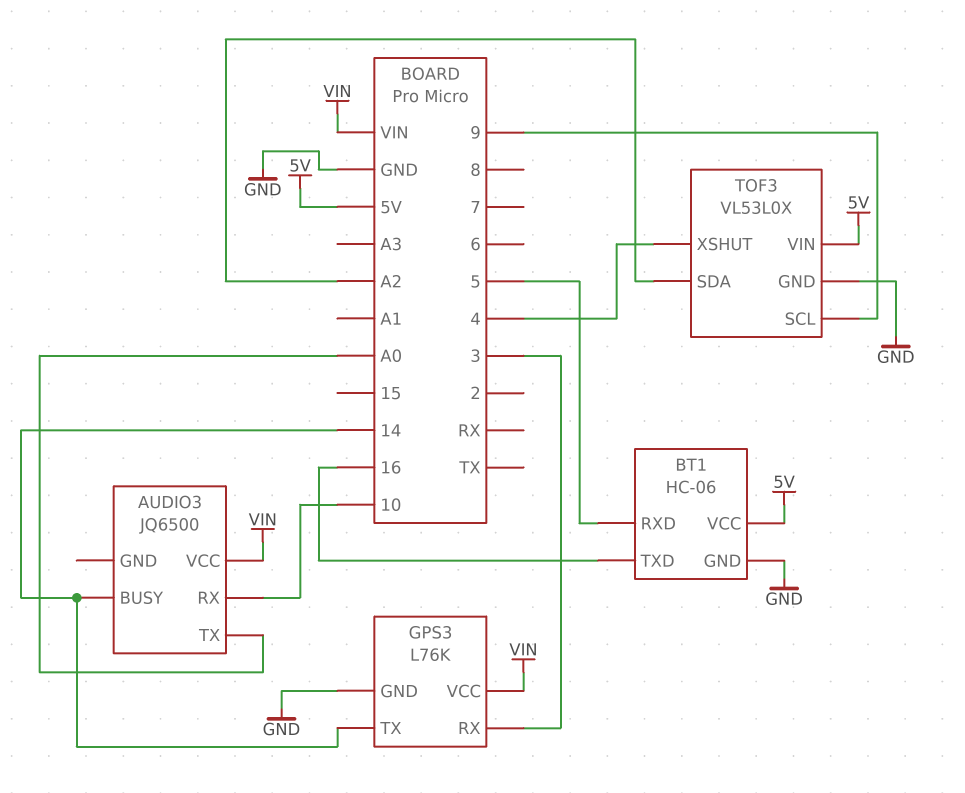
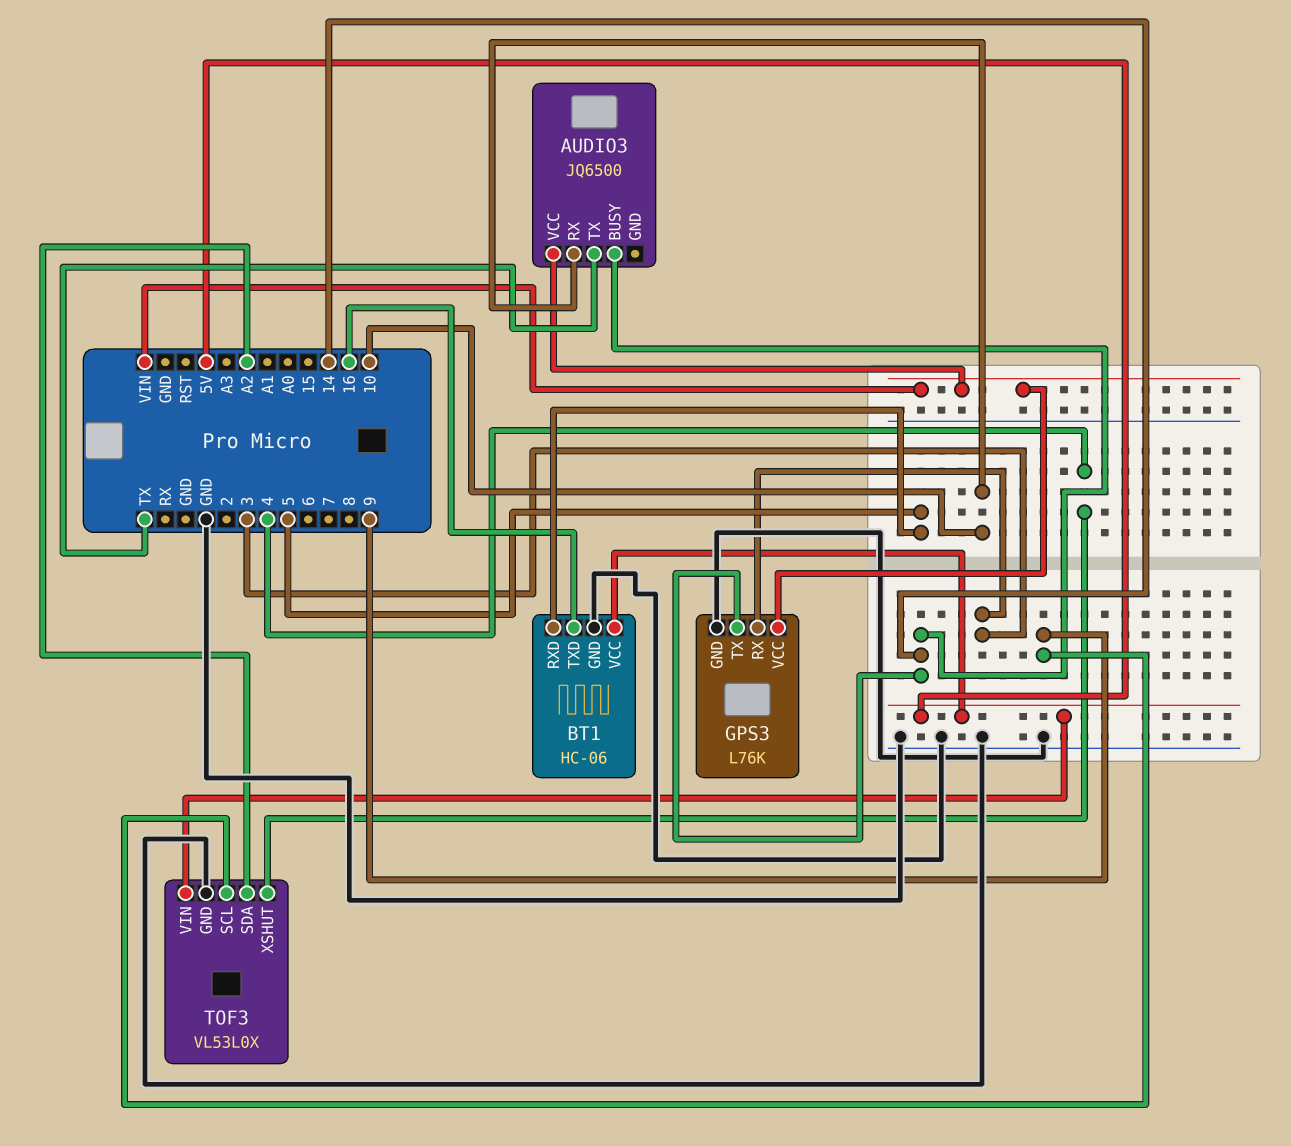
AUDIO3 pin TX: A0 -> TX

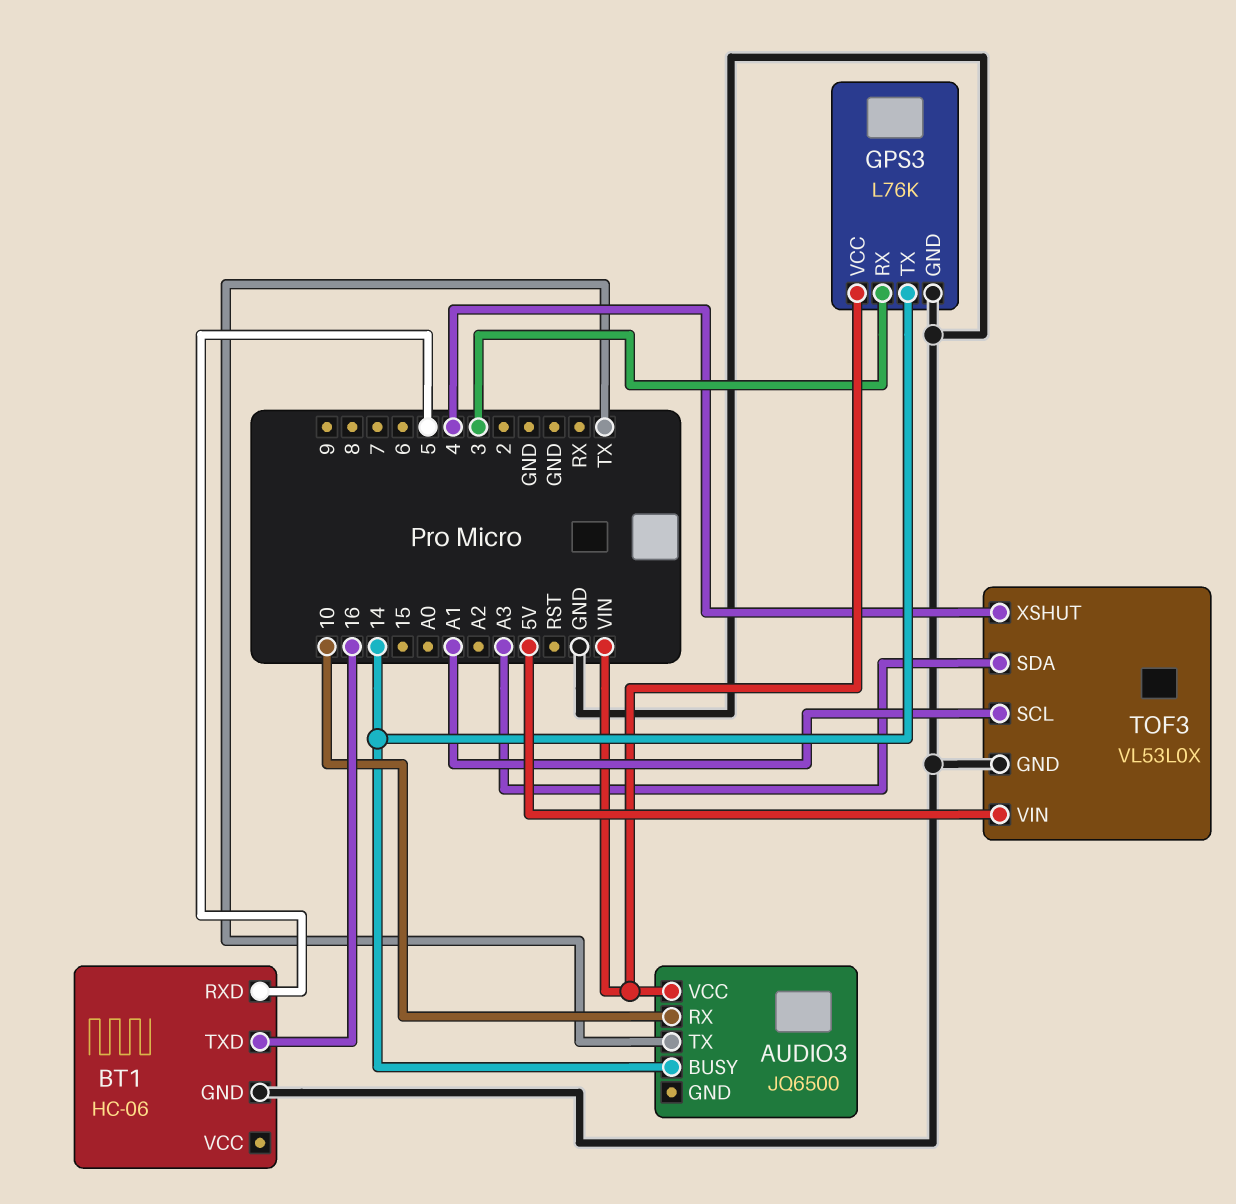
BT1 pin VCC: 5V -> none
TOF3 pin SCL: 9 -> A1
TOF3 pin SDA: A2 -> A3

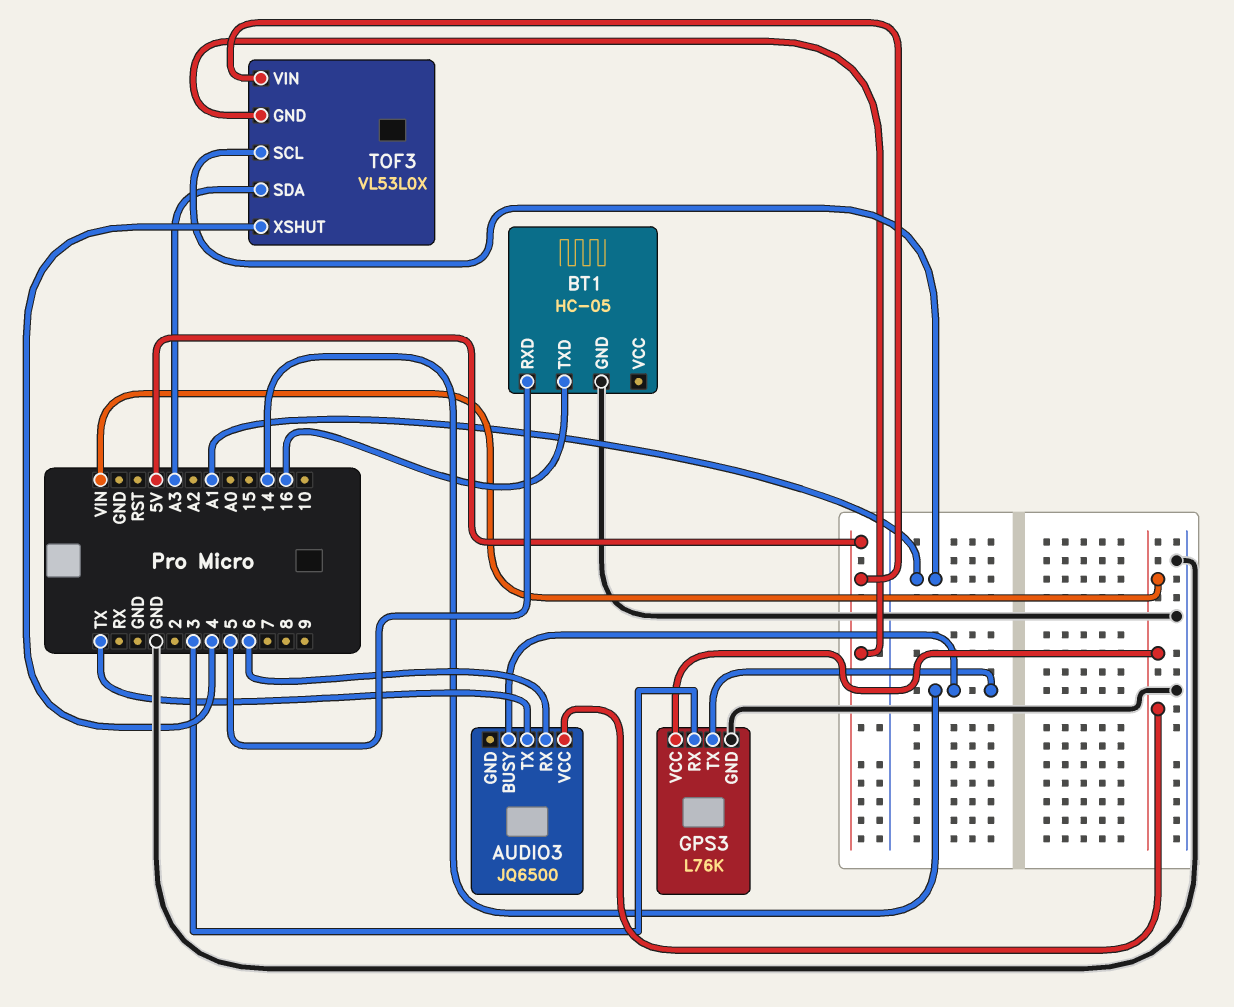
AUDIO3 pin RX: 10 -> 6
BT1: HC-06 -> HC-05
TOF3 pin GND: GND -> 5V

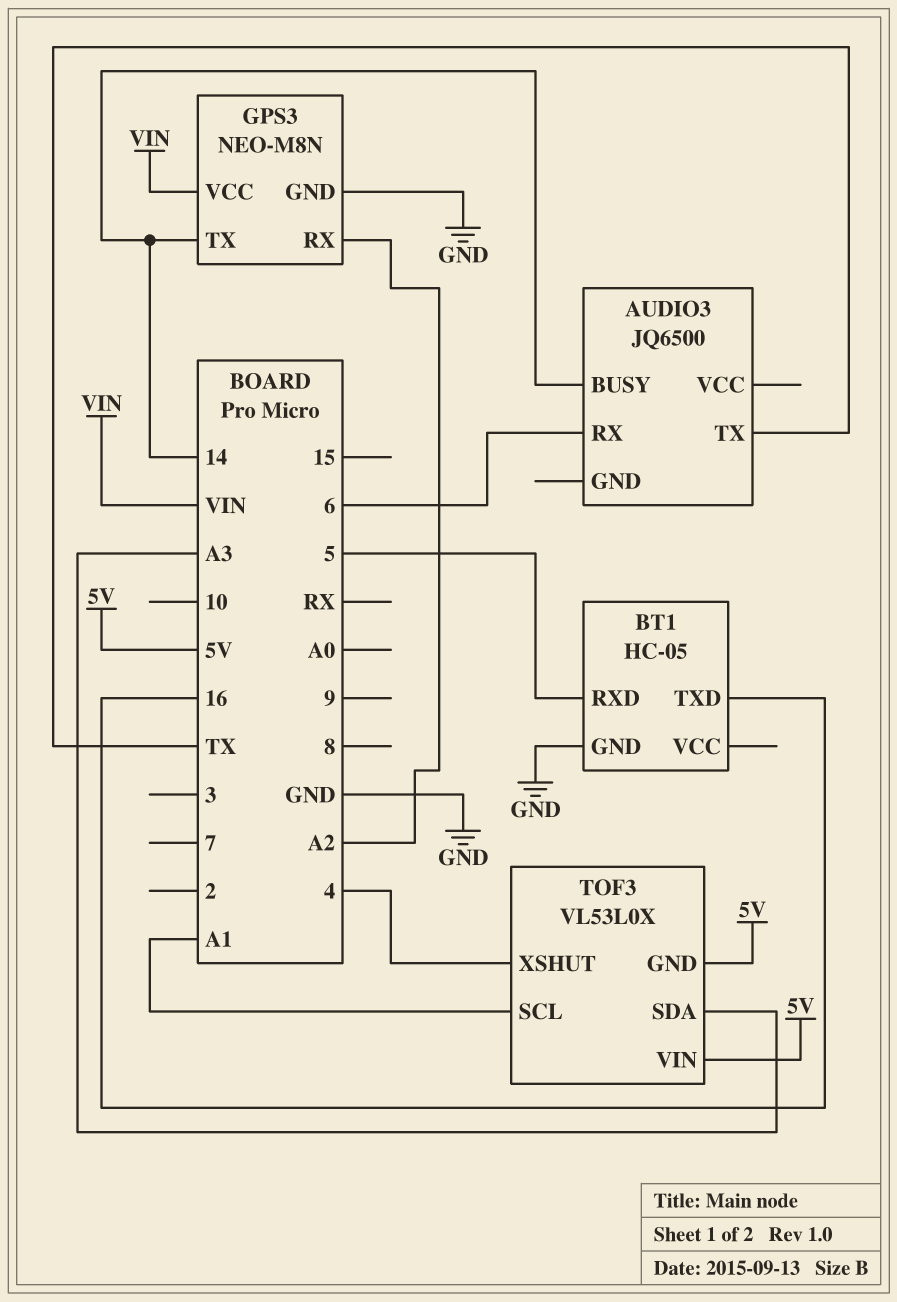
AUDIO3 pin VCC: VIN -> none
GPS3: L76K -> NEO-M8N
GPS3 pin RX: 3 -> A2

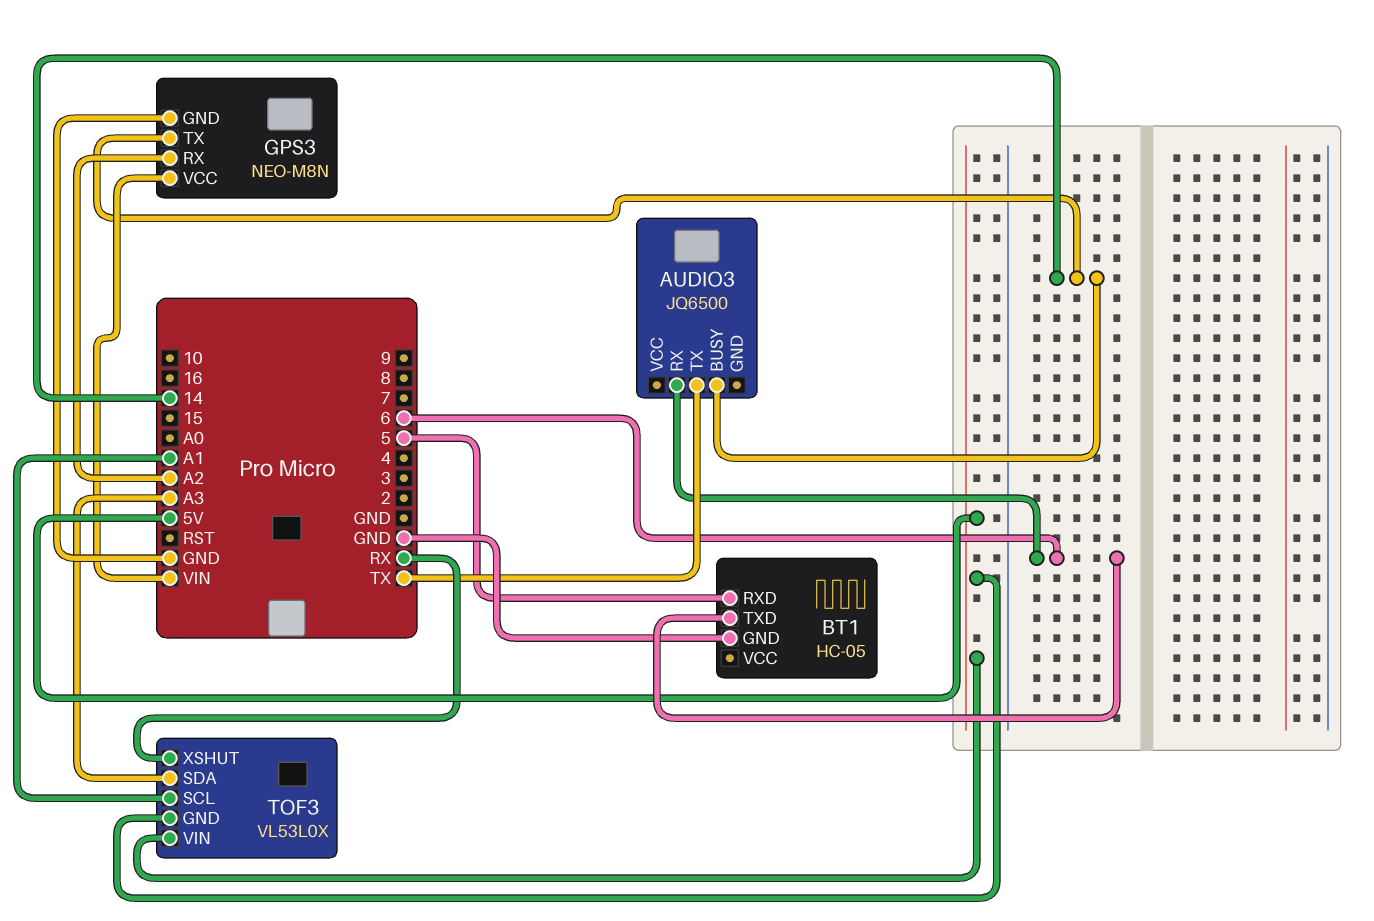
BT1 pin TXD: 16 -> 6
TOF3 pin XSHUT: 4 -> RX

